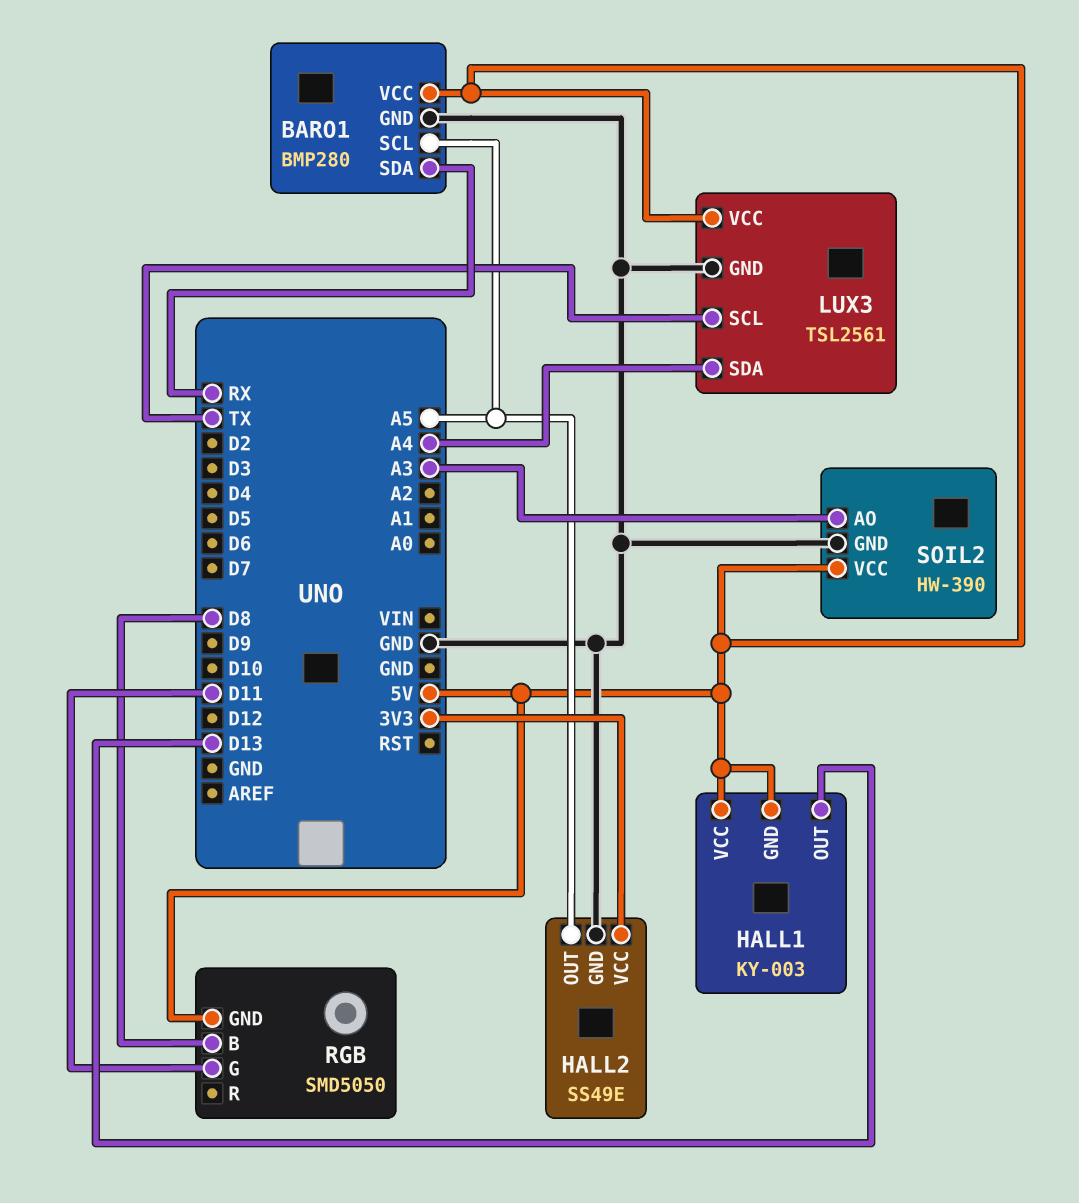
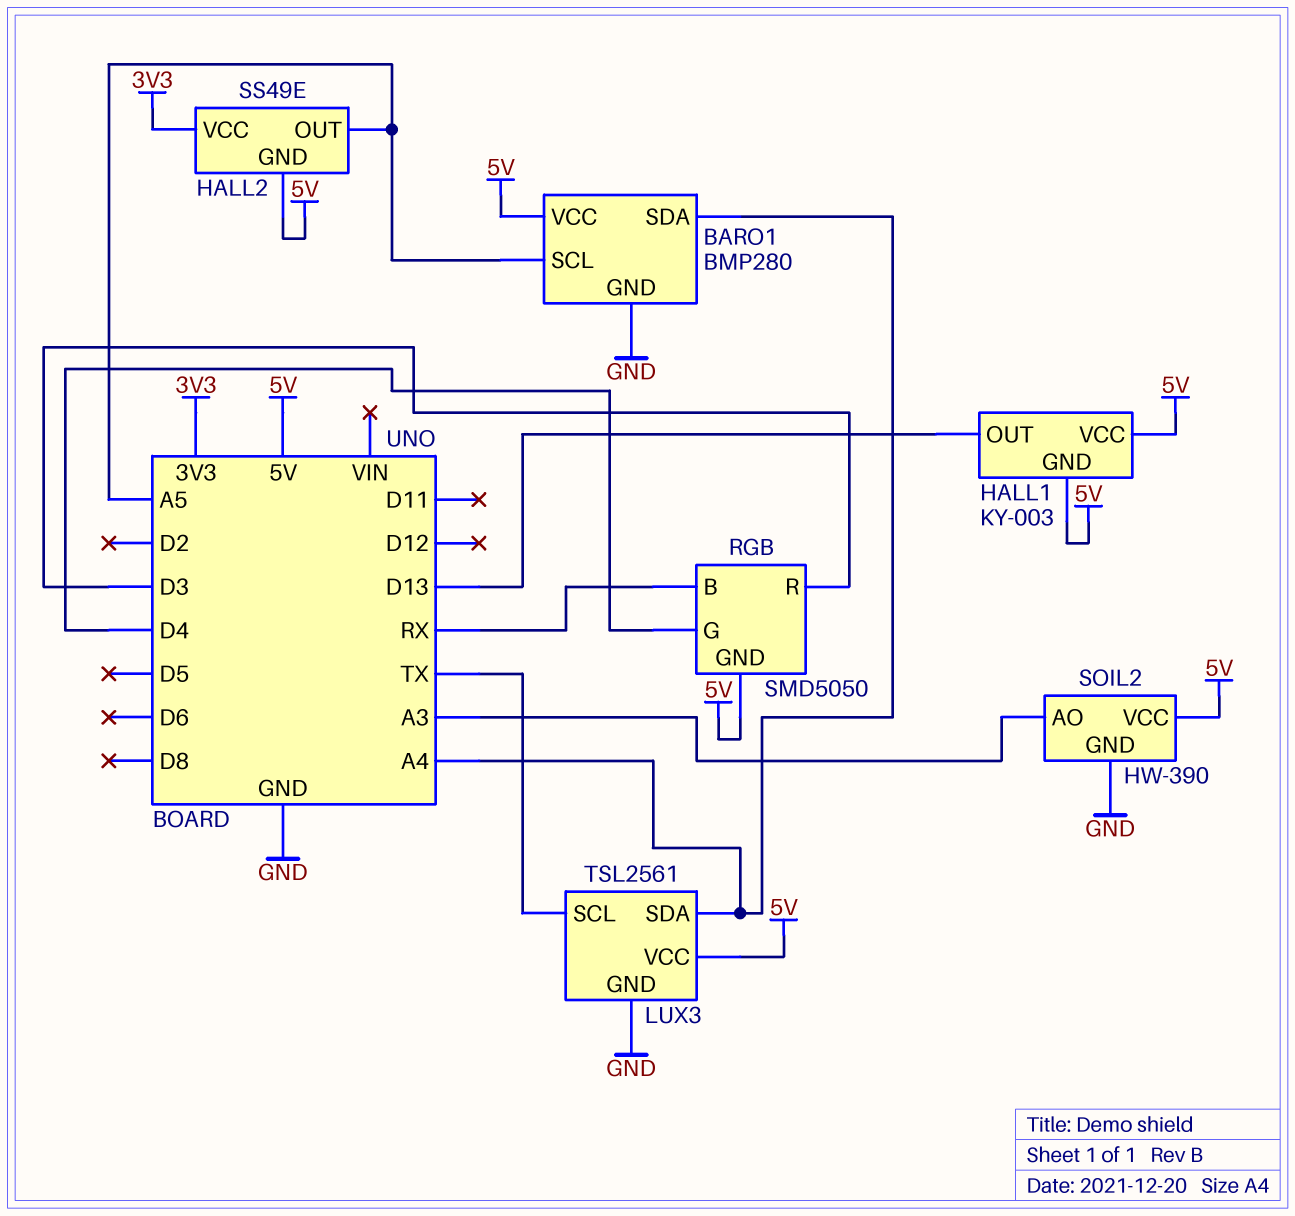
BARO1 pin SDA: RX -> A4
HALL2 pin GND: GND -> 5V
RGB pin B: D8 -> RX
RGB pin G: D11 -> D4
RGB pin R: none -> D3

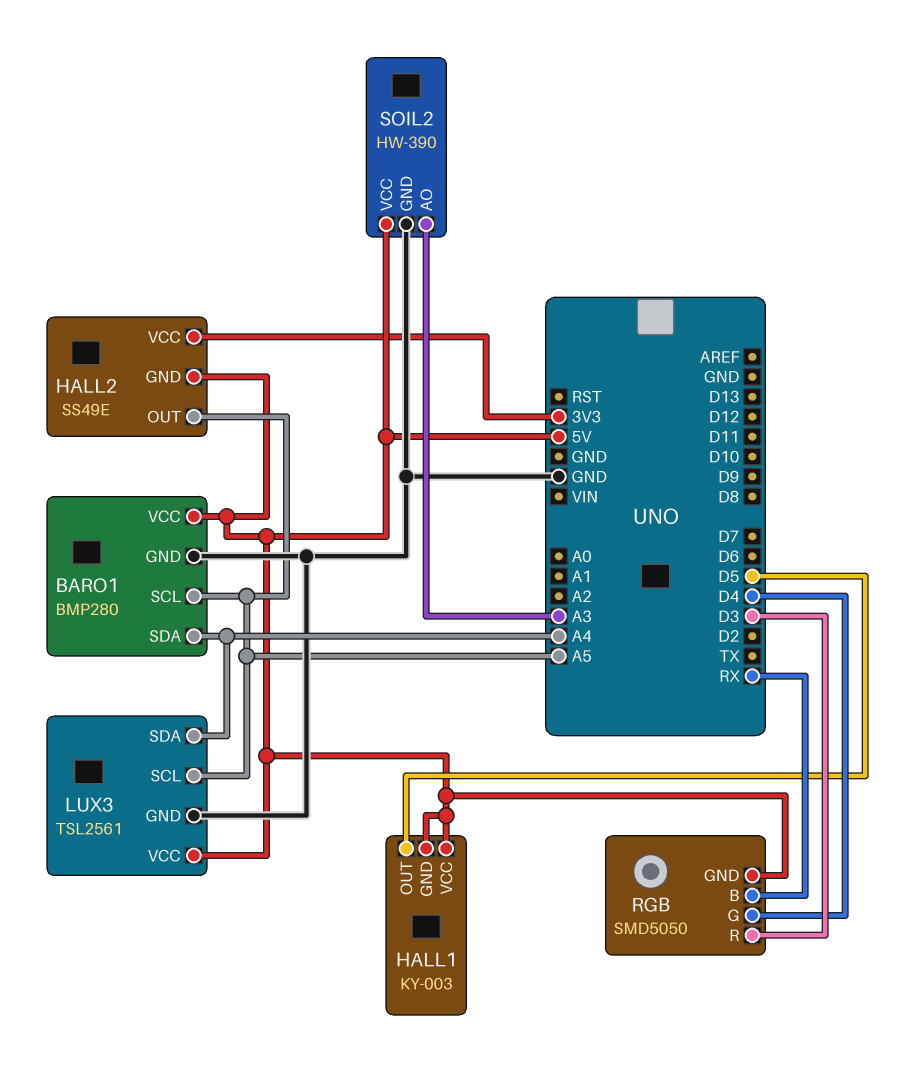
HALL1 pin OUT: D13 -> D5
LUX3 pin SCL: TX -> A5

